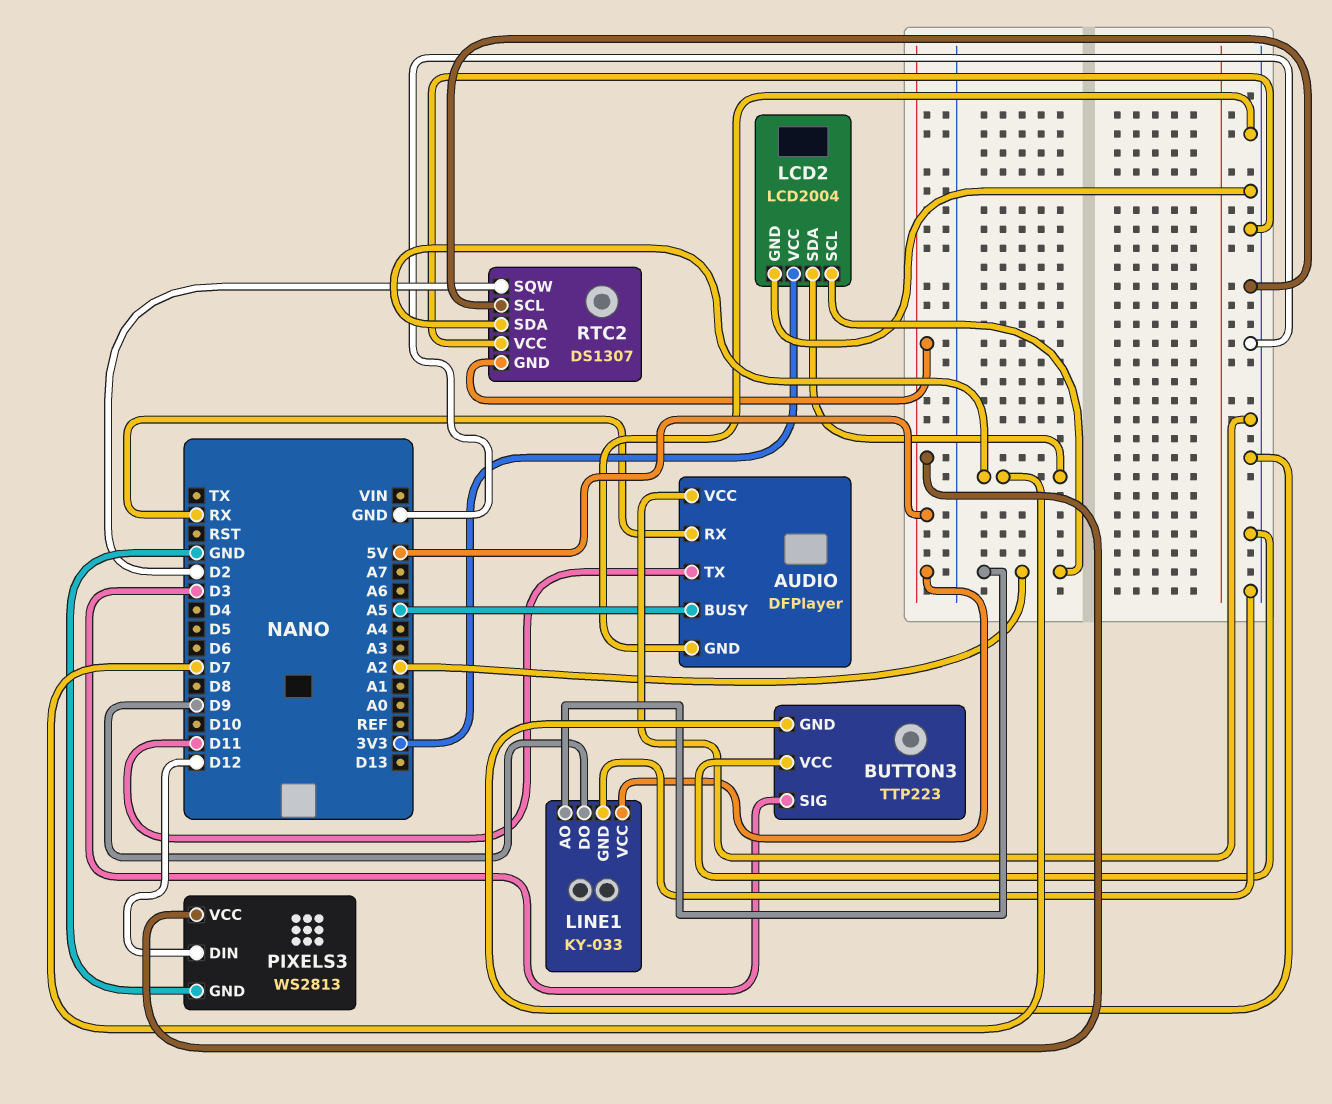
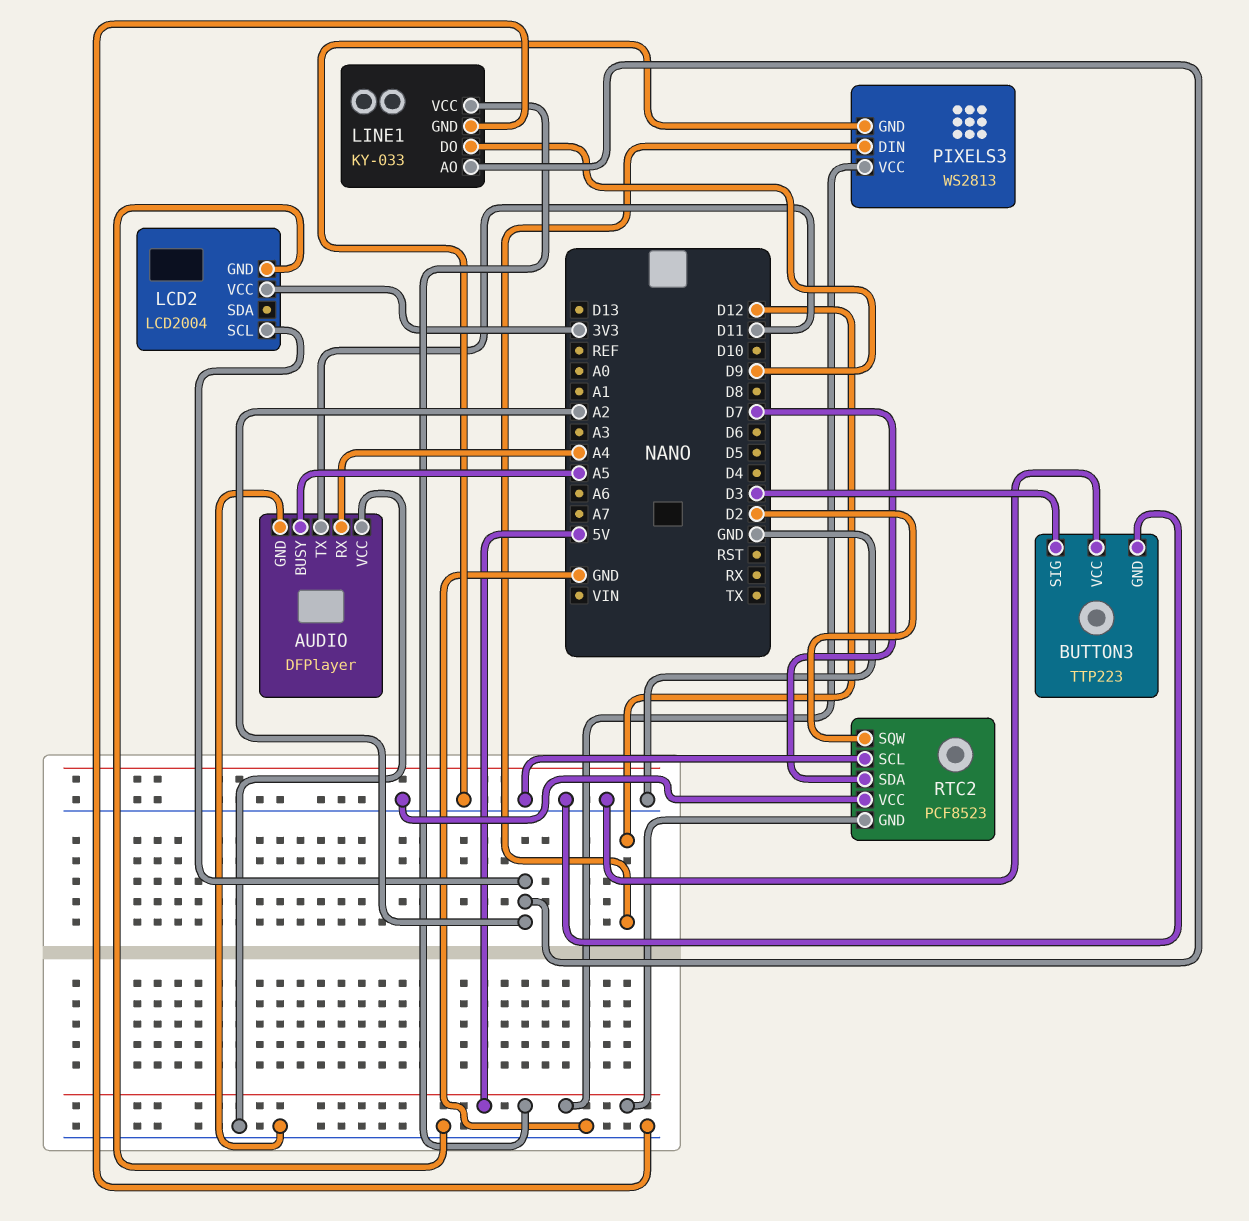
AUDIO pin RX: RX -> A4
LCD2 pin SDA: D7 -> none
RTC2: DS1307 -> PCF8523

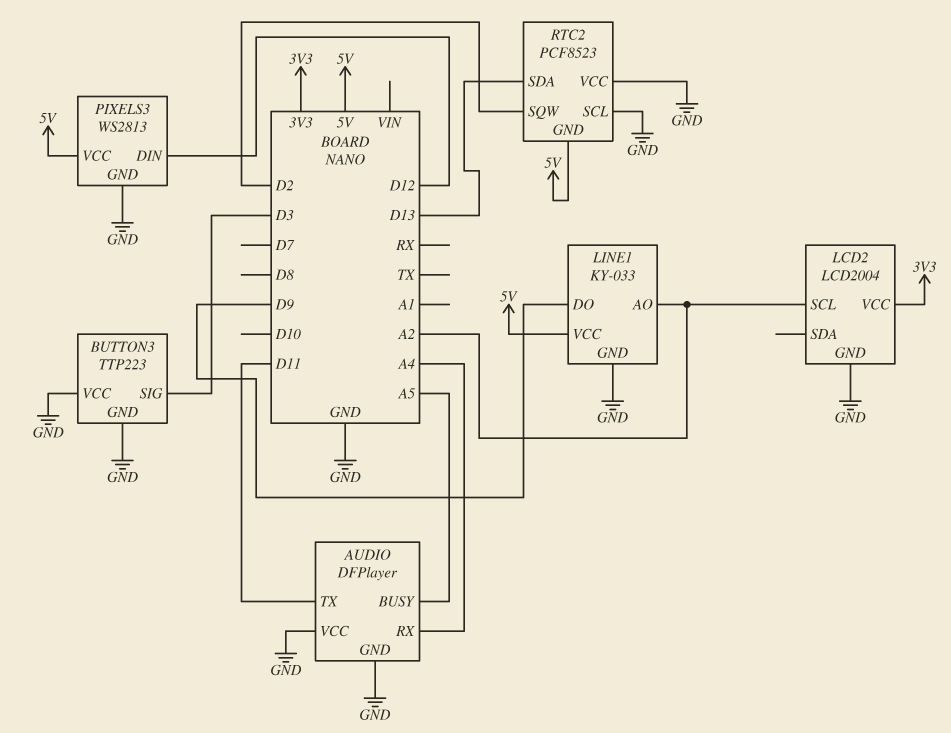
RTC2 pin SDA: D7 -> D13

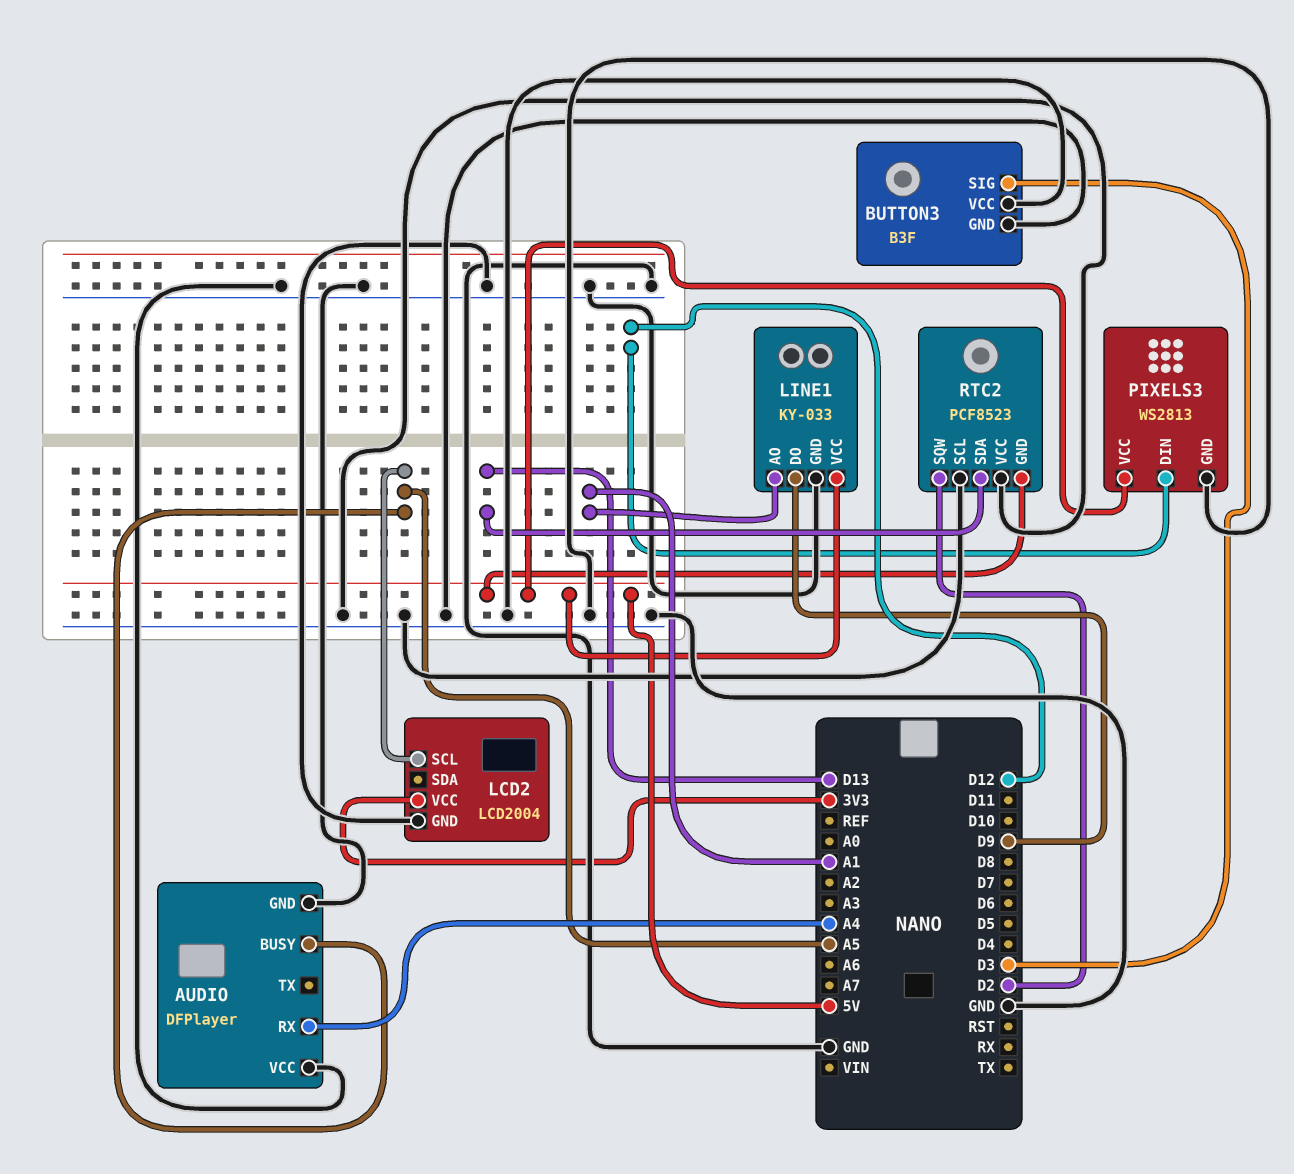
AUDIO pin TX: D11 -> none
BUTTON3: TTP223 -> B3F
LCD2 pin SCL: A2 -> A5
LINE1 pin AO: A2 -> A1

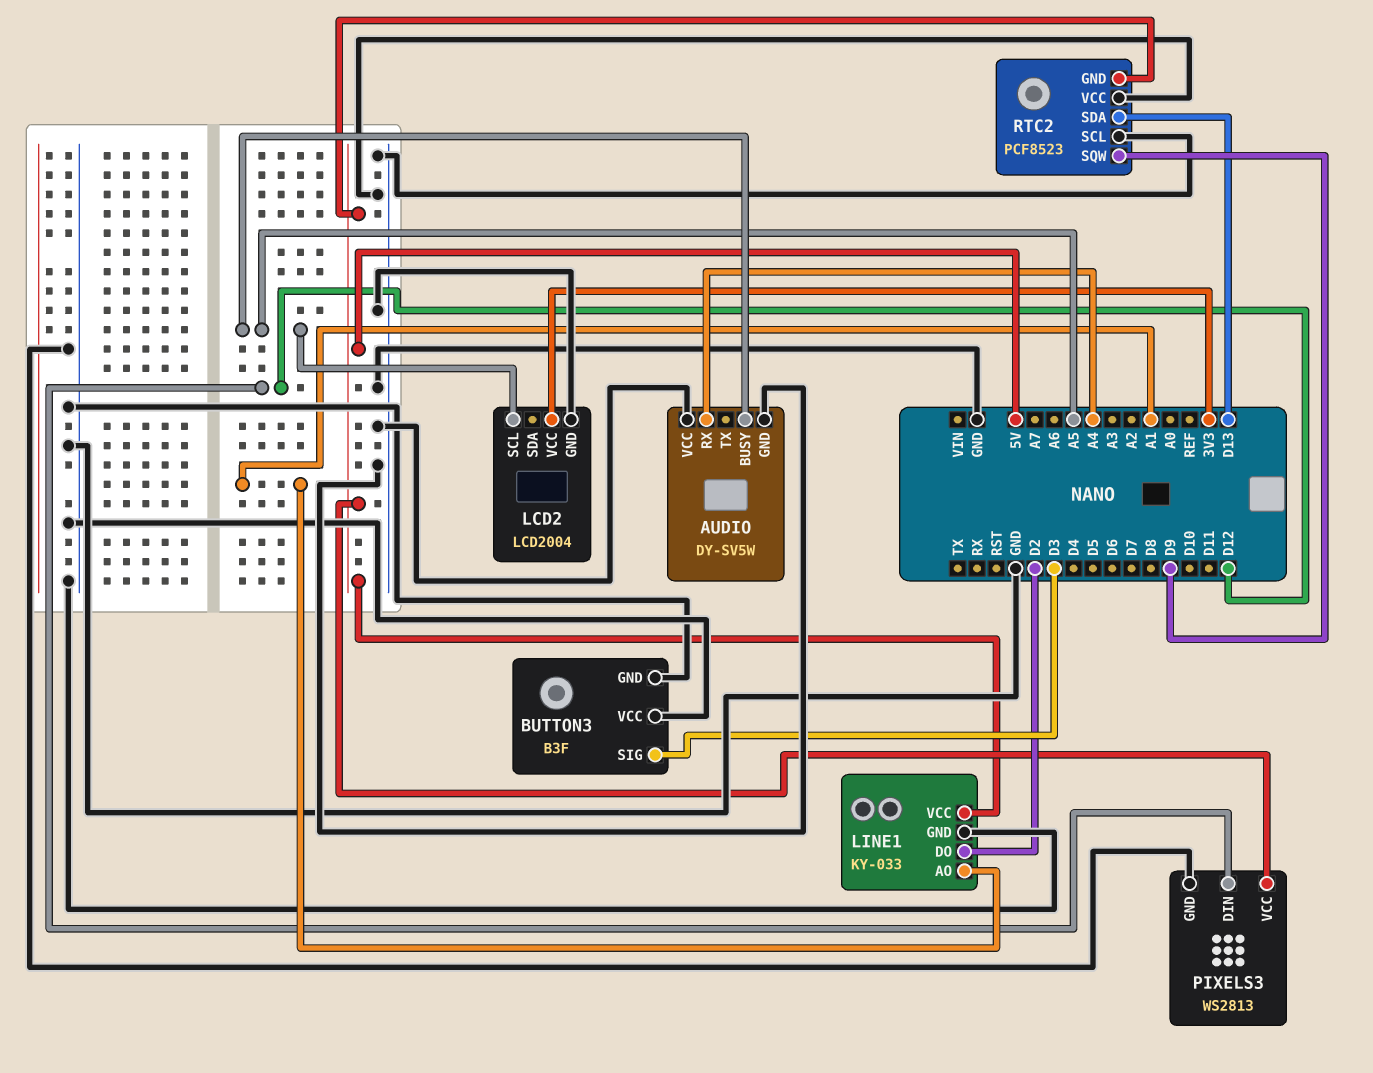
AUDIO: DFPlayer -> DY-SV5W
LINE1 pin DO: D9 -> D2
RTC2 pin SQW: D2 -> D9

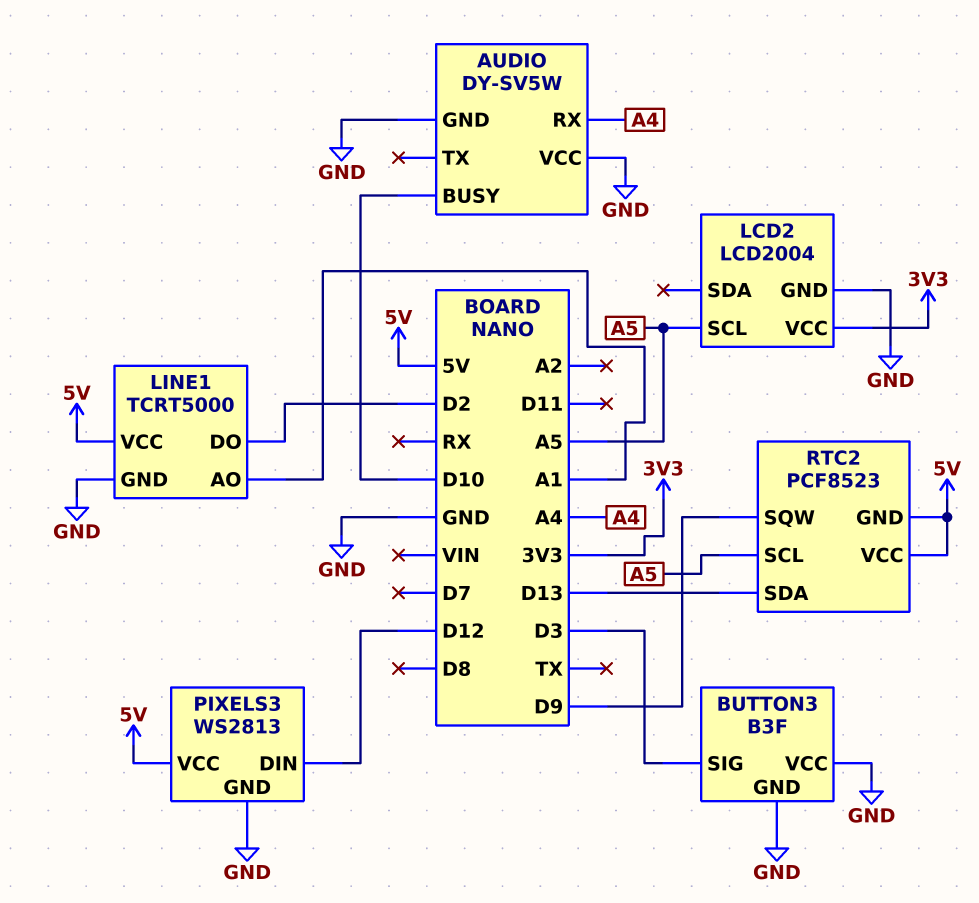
AUDIO pin BUSY: A5 -> D10
LINE1: KY-033 -> TCRT5000
RTC2 pin SCL: GND -> A5
RTC2 pin VCC: GND -> 5V

